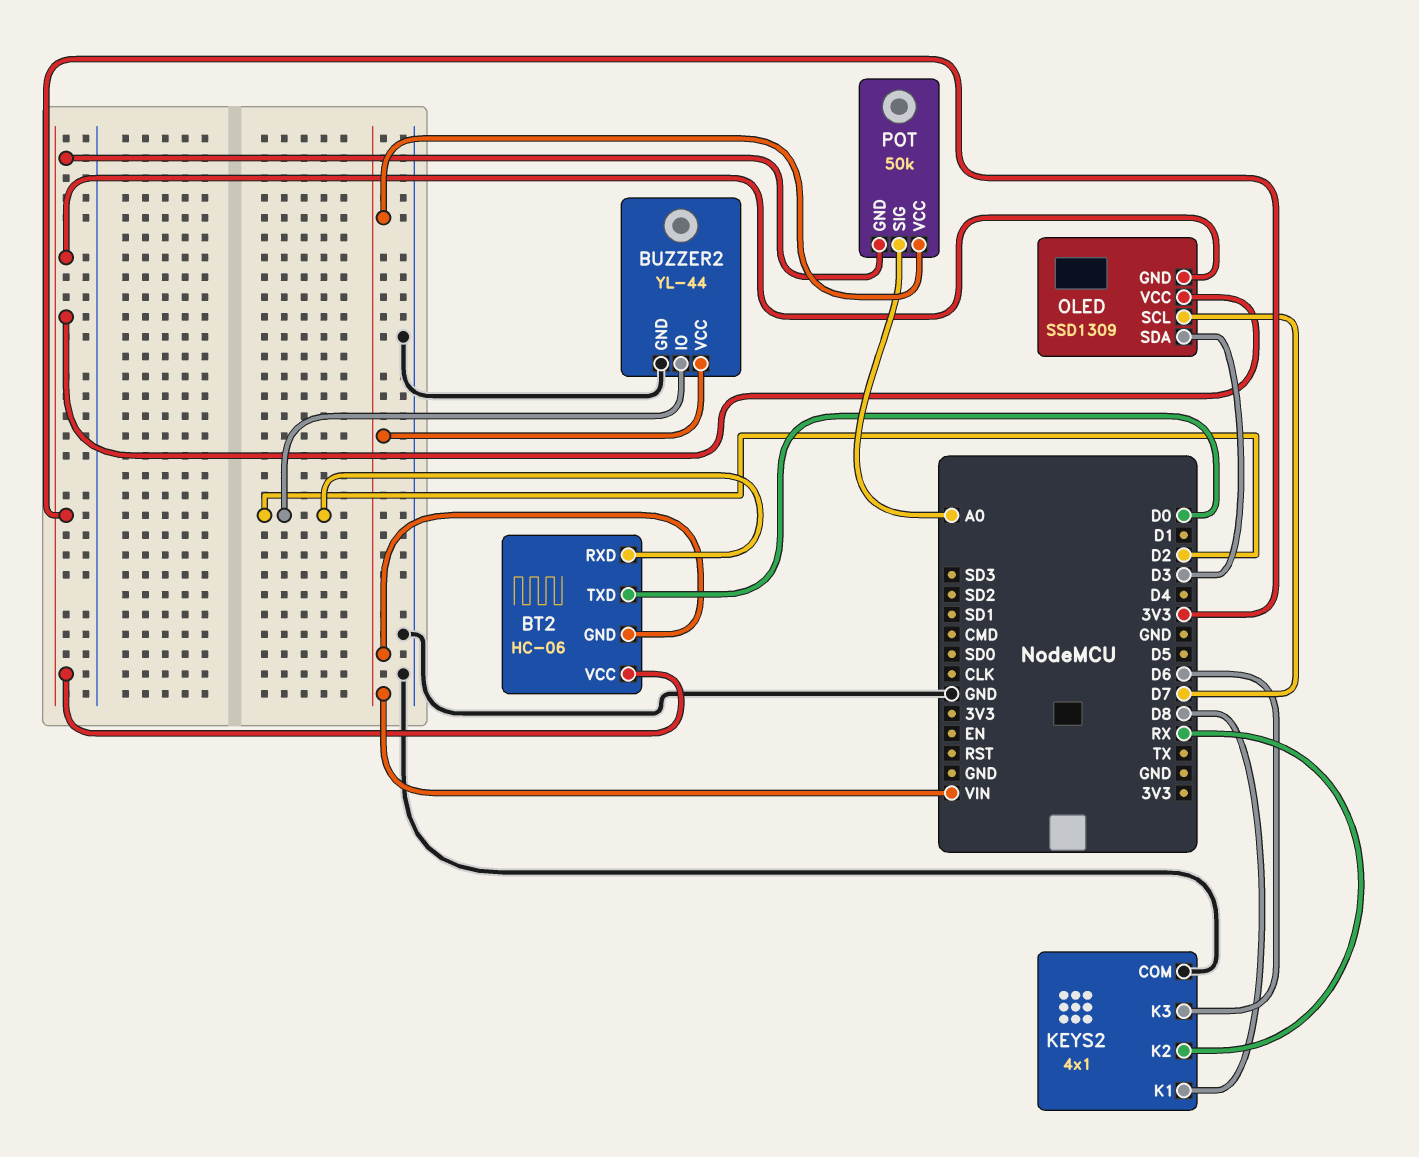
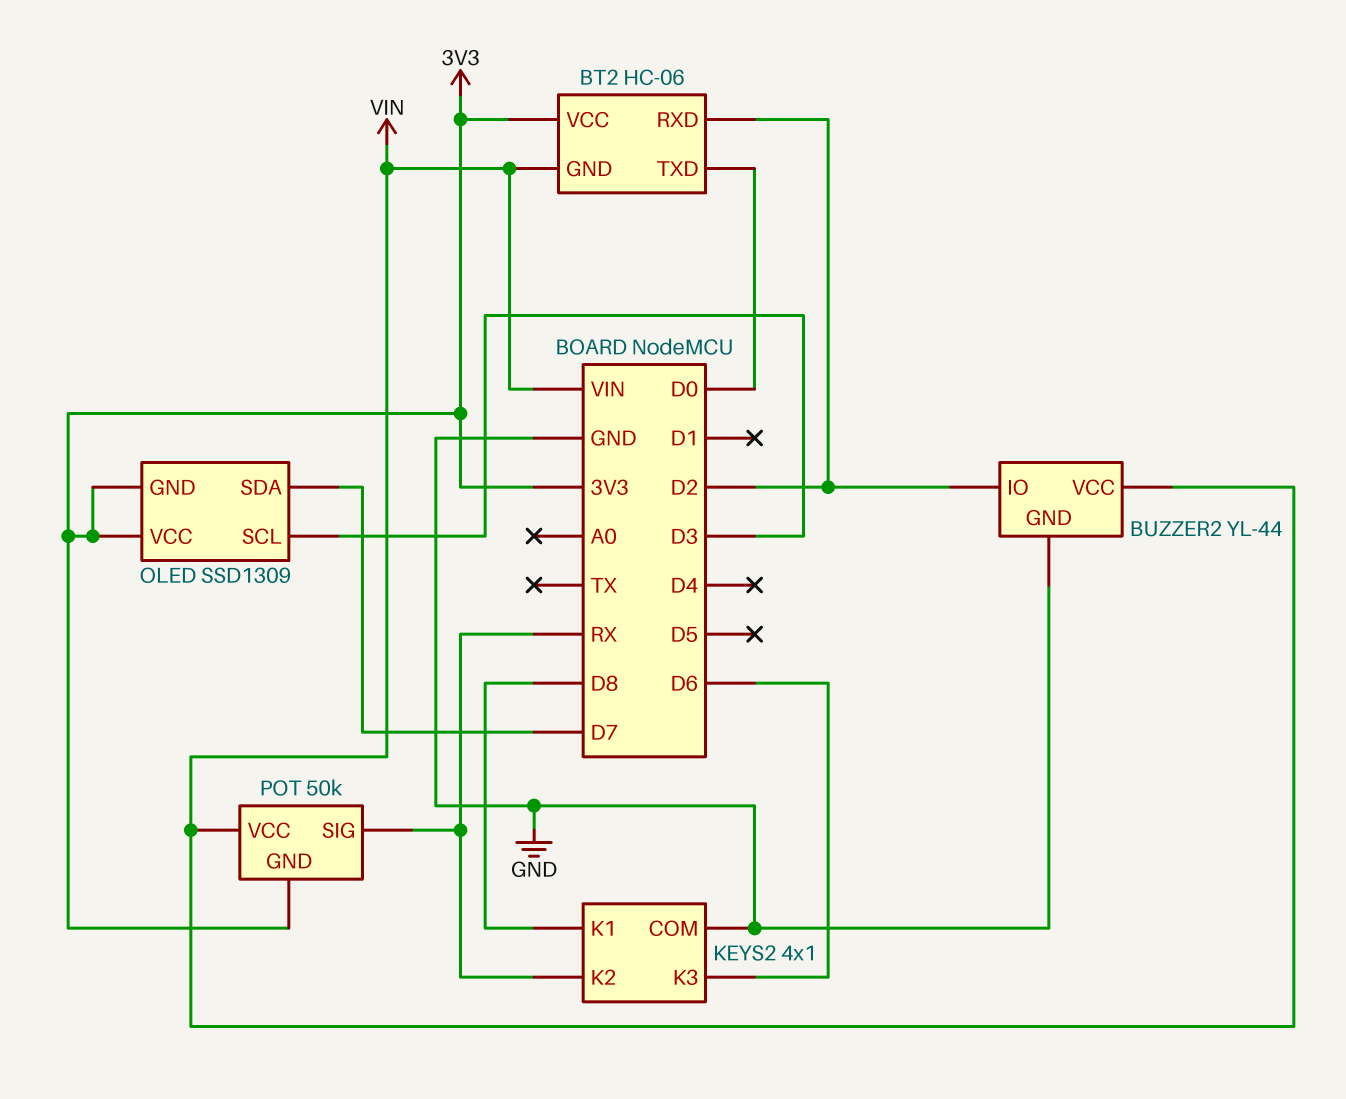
OLED pin SCL: D7 -> D3
OLED pin SDA: D3 -> D7
POT pin SIG: A0 -> RX

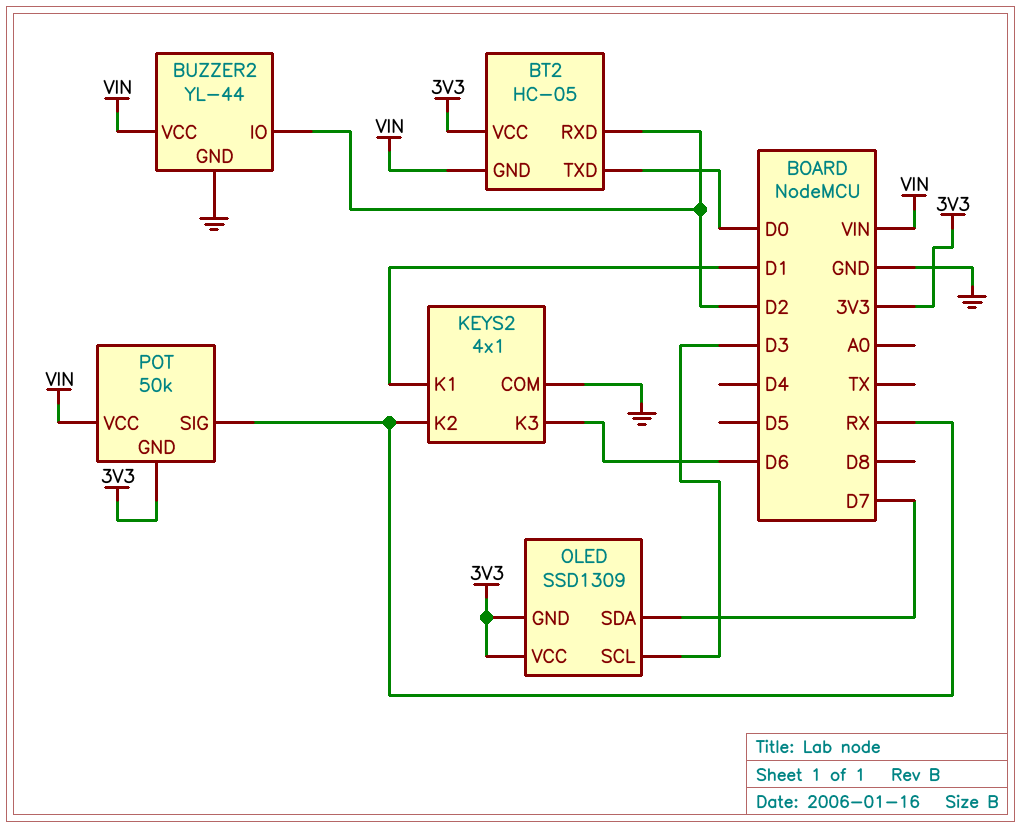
BT2: HC-06 -> HC-05
KEYS2 pin K1: D8 -> D1

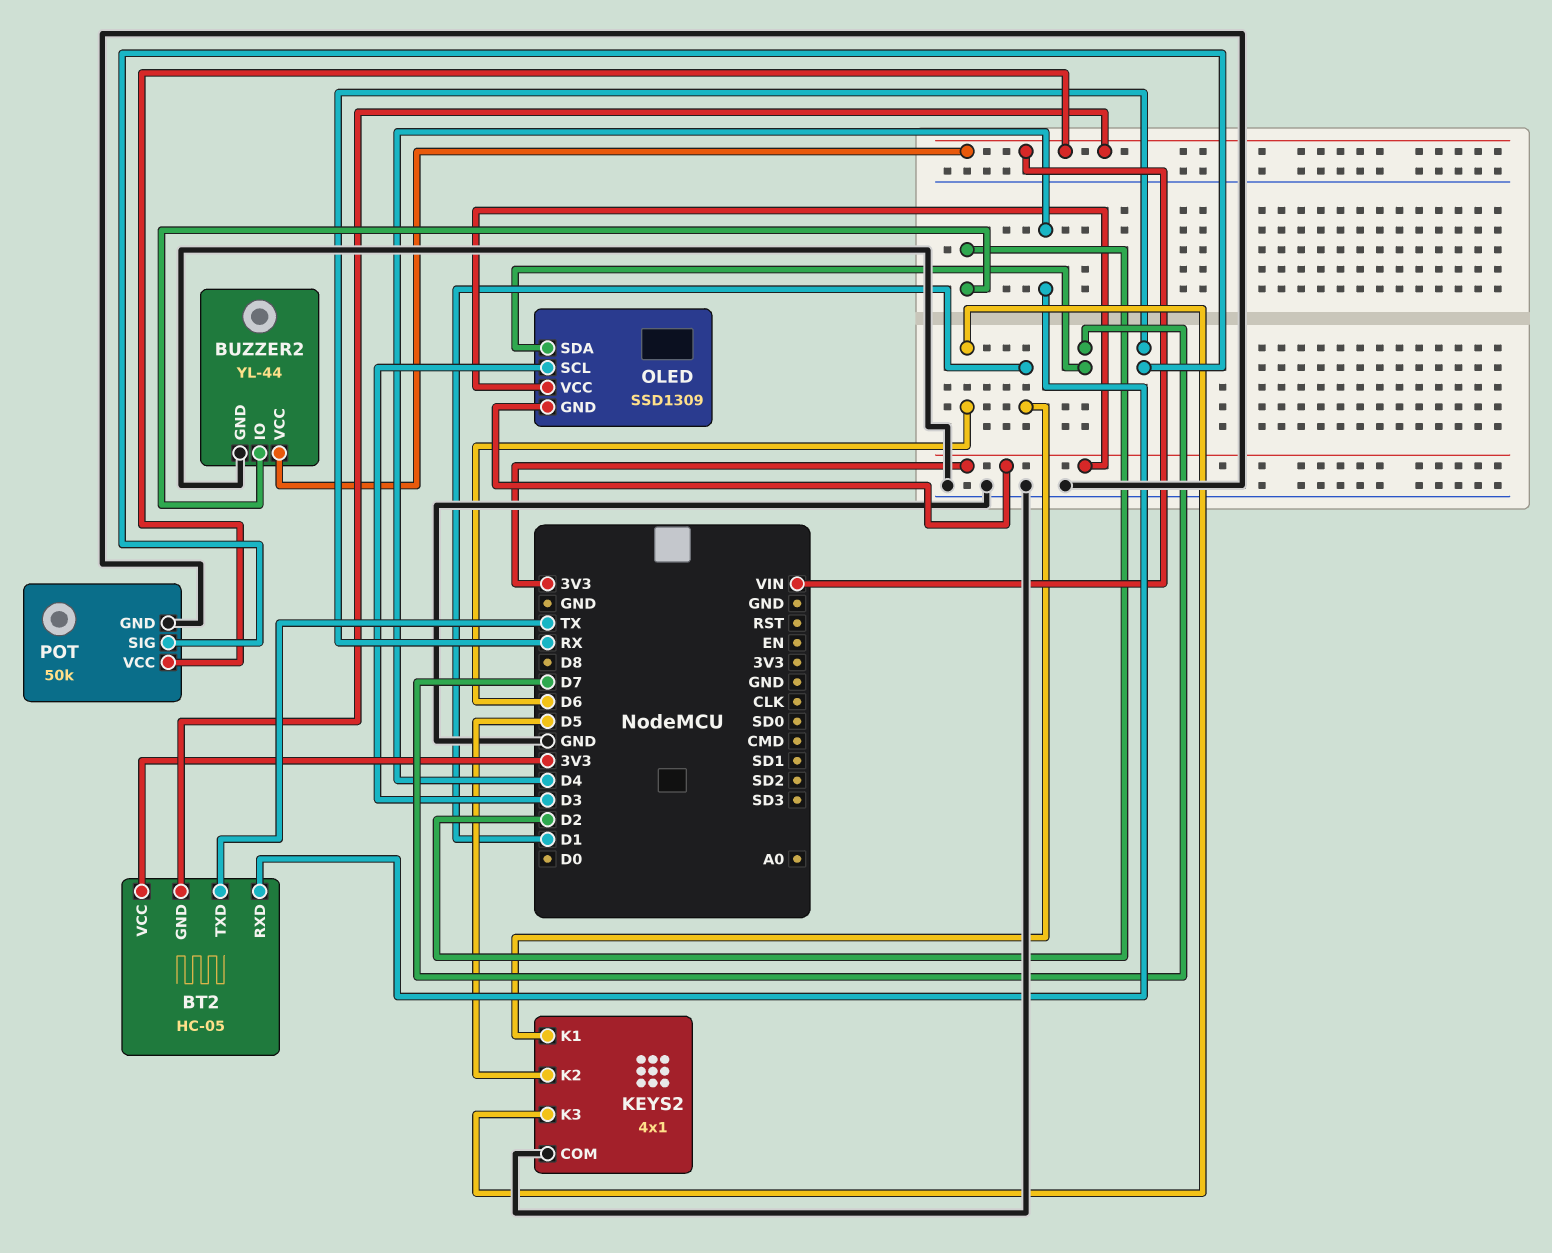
BT2 pin RXD: D2 -> D4
BT2 pin TXD: D0 -> TX
KEYS2 pin K2: RX -> D5
POT pin GND: 3V3 -> GND

